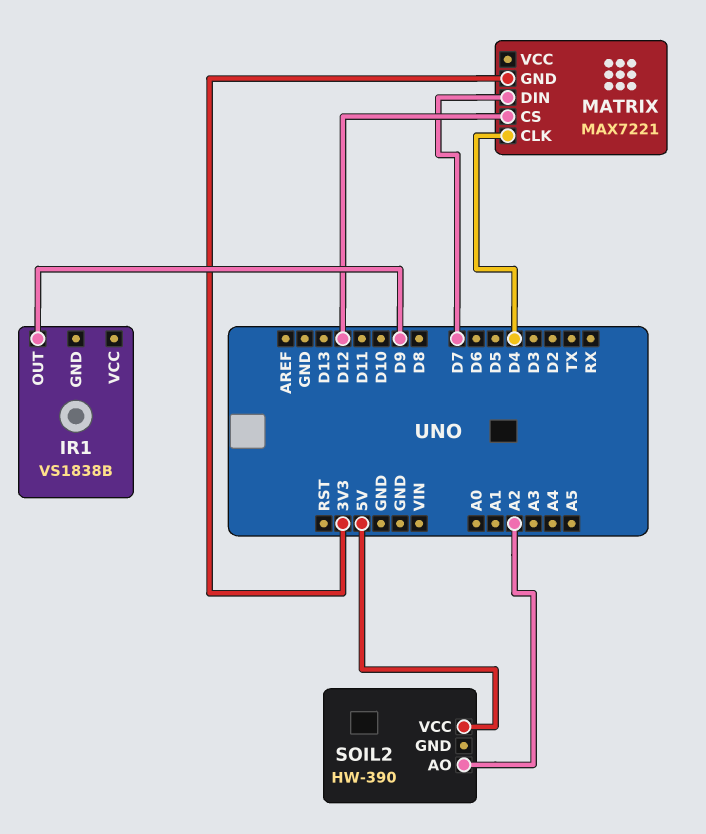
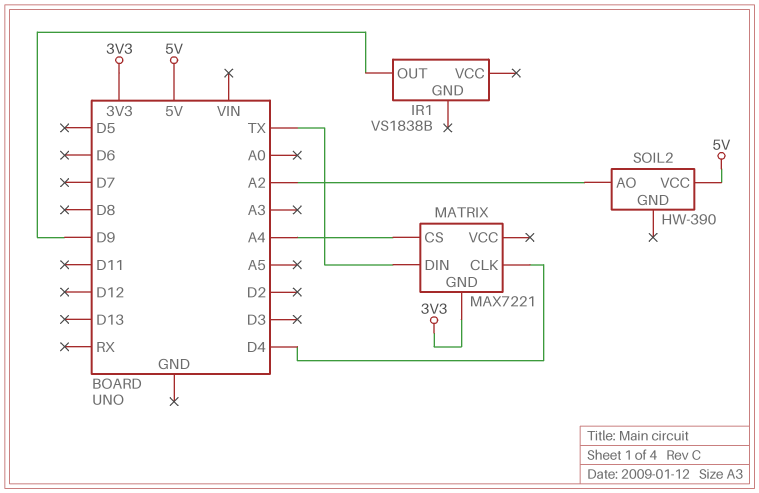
MATRIX pin CS: D12 -> A4
MATRIX pin DIN: D7 -> TX

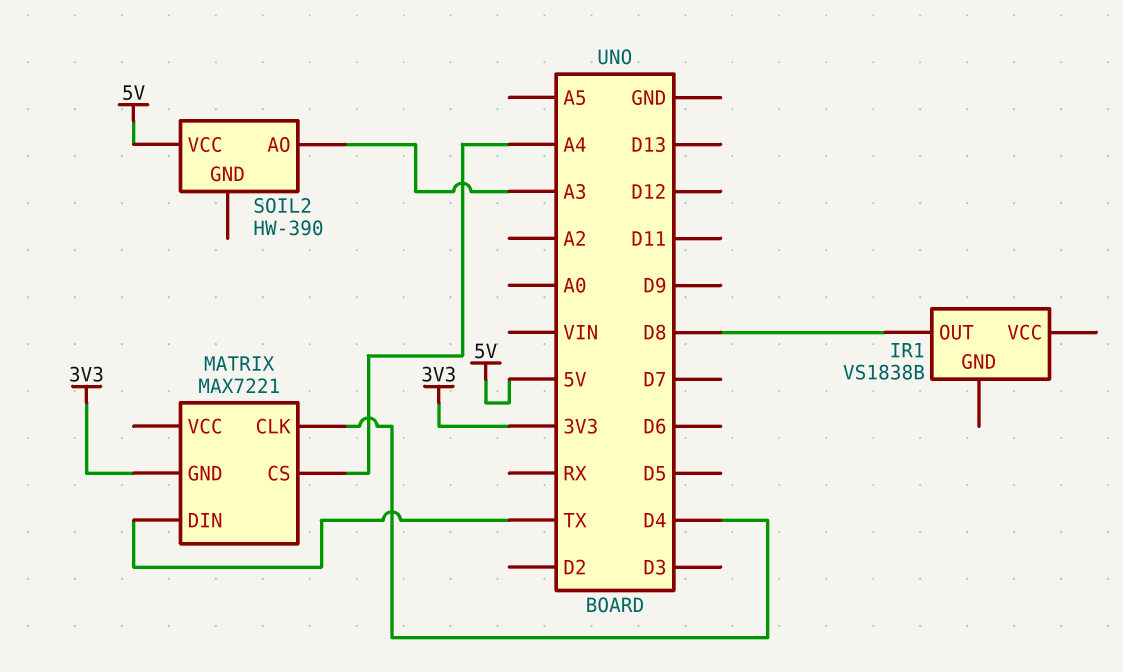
IR1 pin OUT: D9 -> D8
SOIL2 pin AO: A2 -> A3

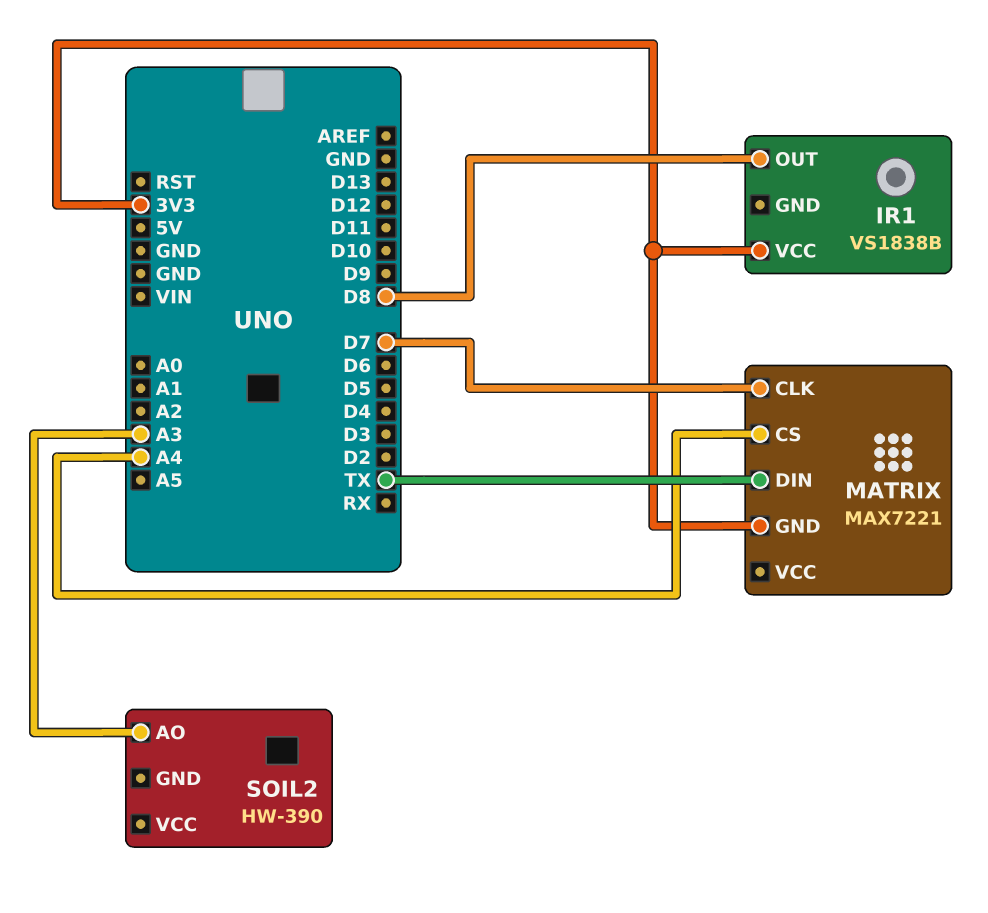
IR1 pin VCC: none -> 3V3
MATRIX pin CLK: D4 -> D7
SOIL2 pin VCC: 5V -> none

